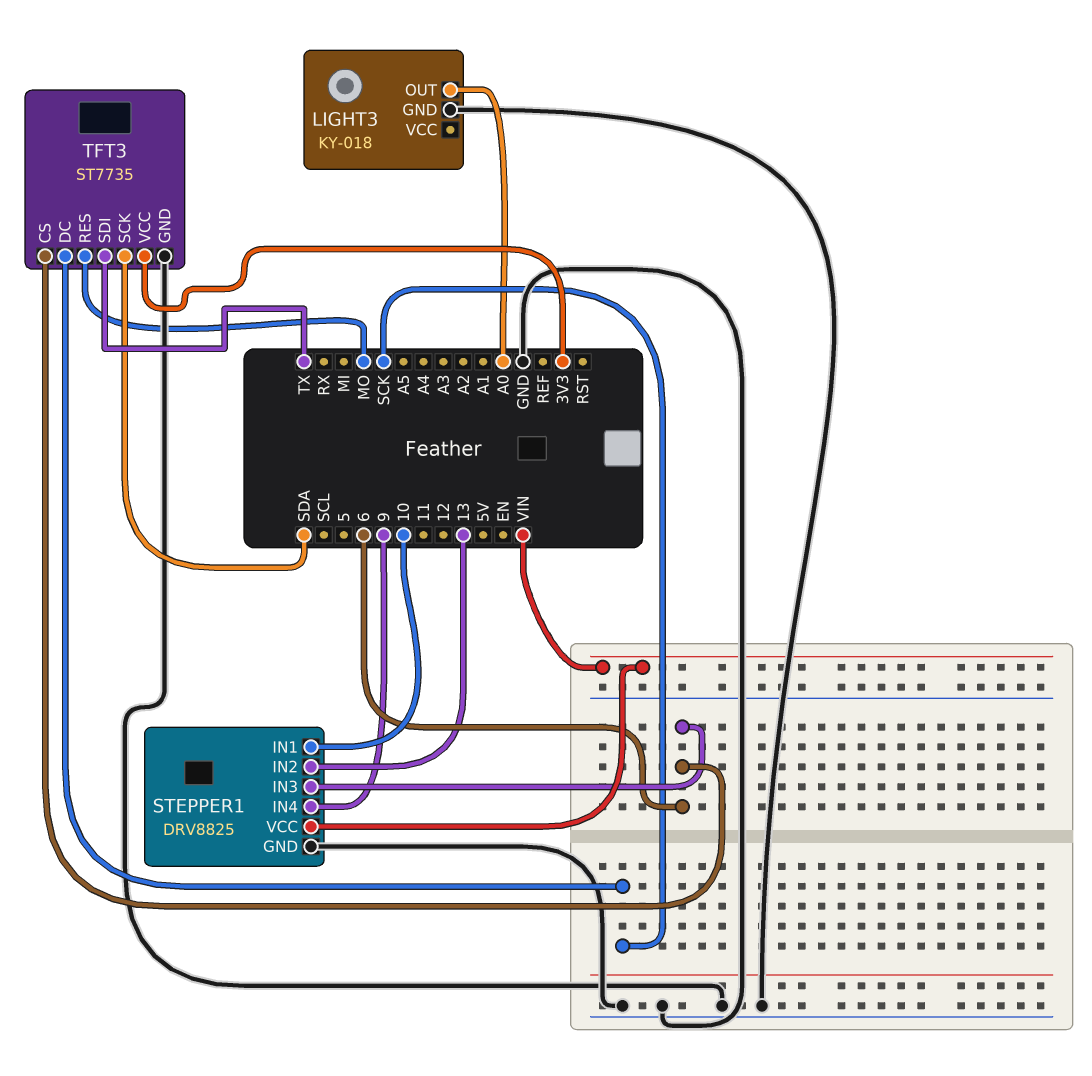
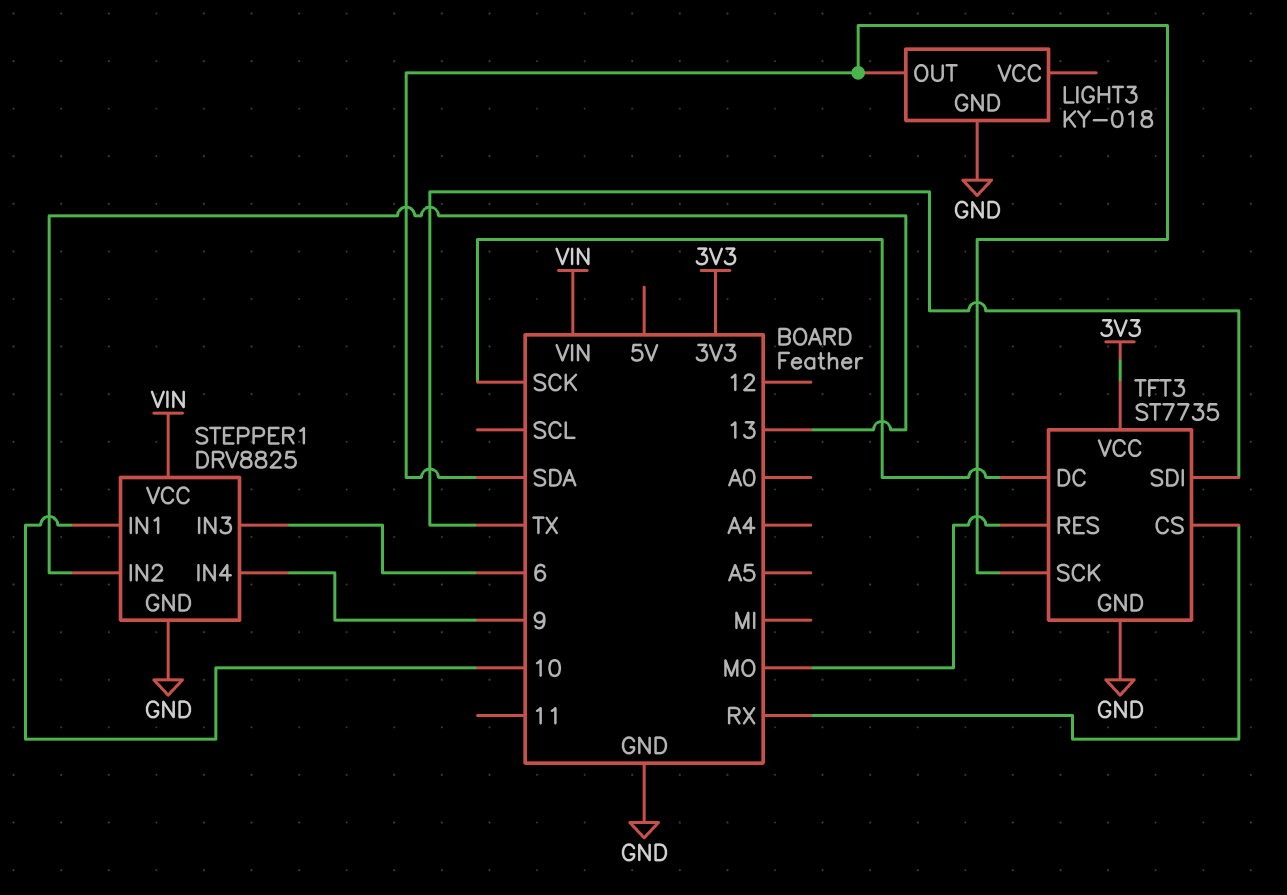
LIGHT3 pin OUT: A0 -> SDA
TFT3 pin CS: 6 -> RX

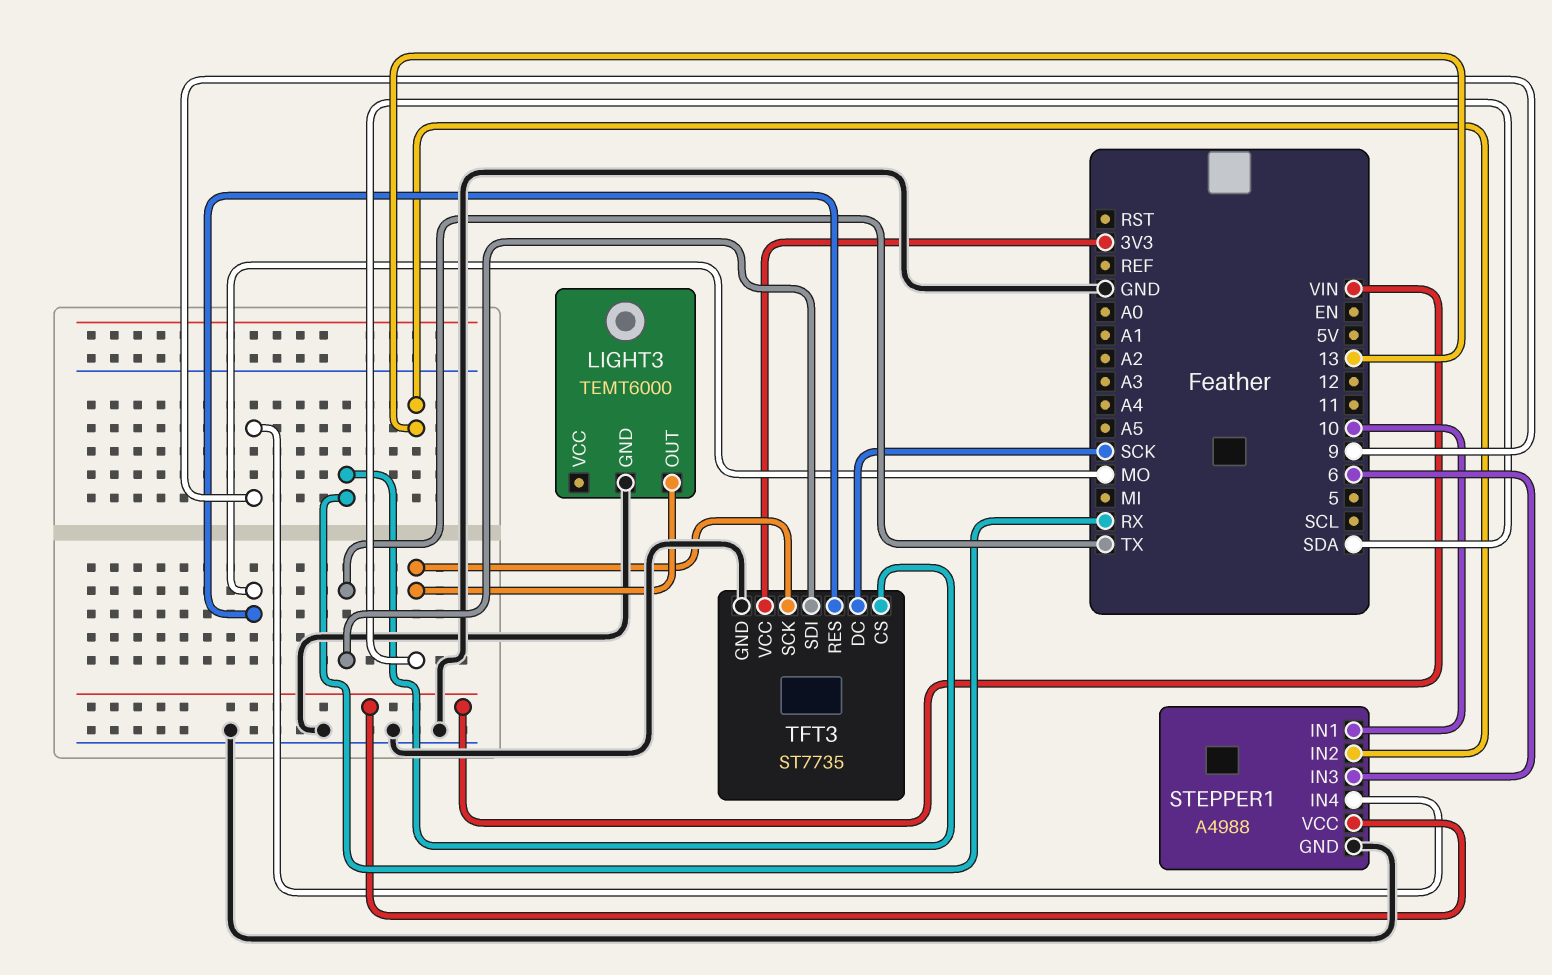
LIGHT3: KY-018 -> TEMT6000
STEPPER1: DRV8825 -> A4988

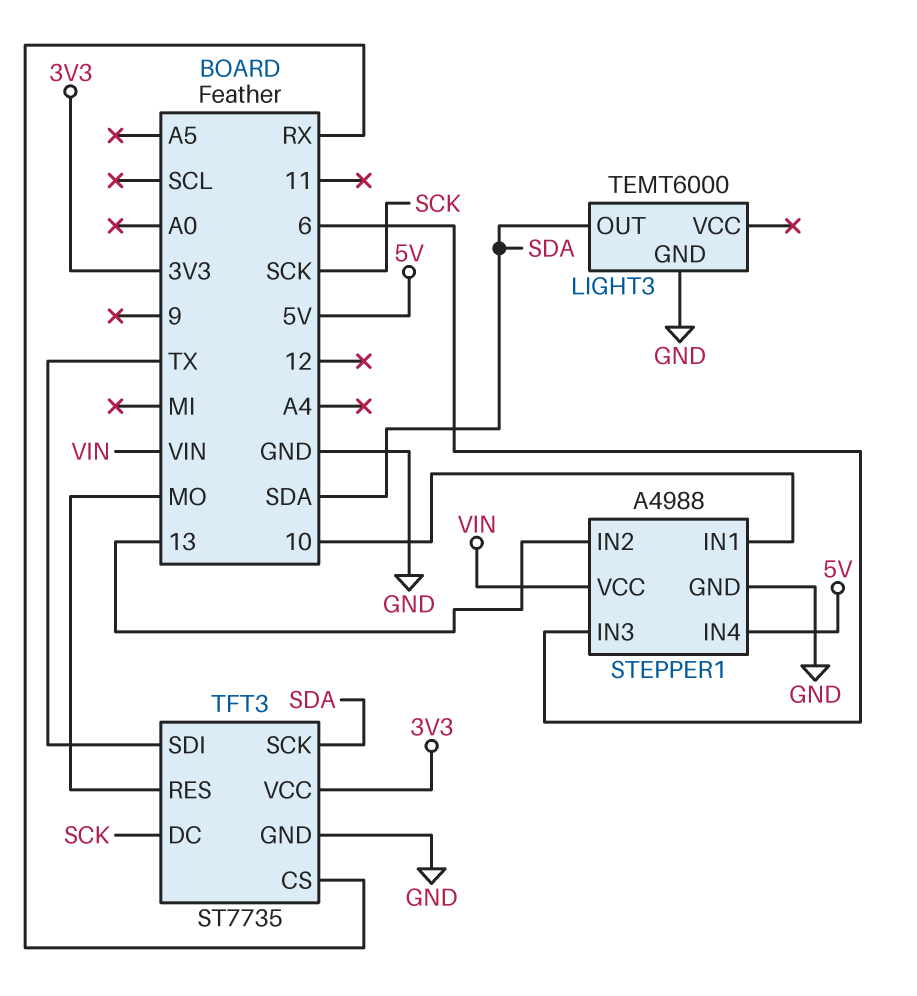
STEPPER1 pin IN4: 9 -> 5V

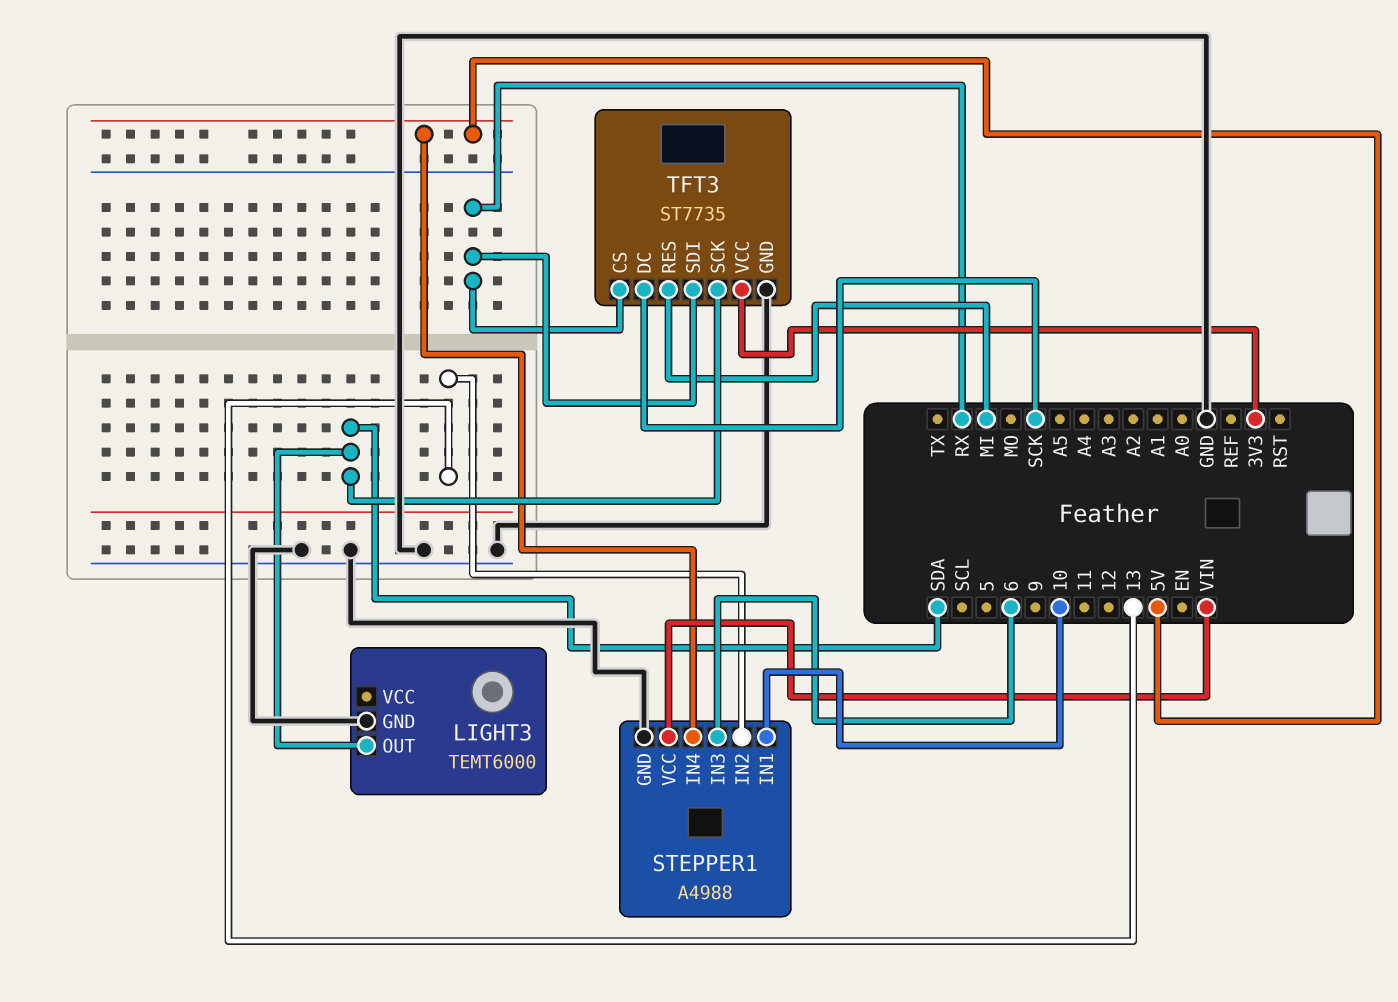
TFT3 pin RES: MO -> MI
TFT3 pin SDI: TX -> RX

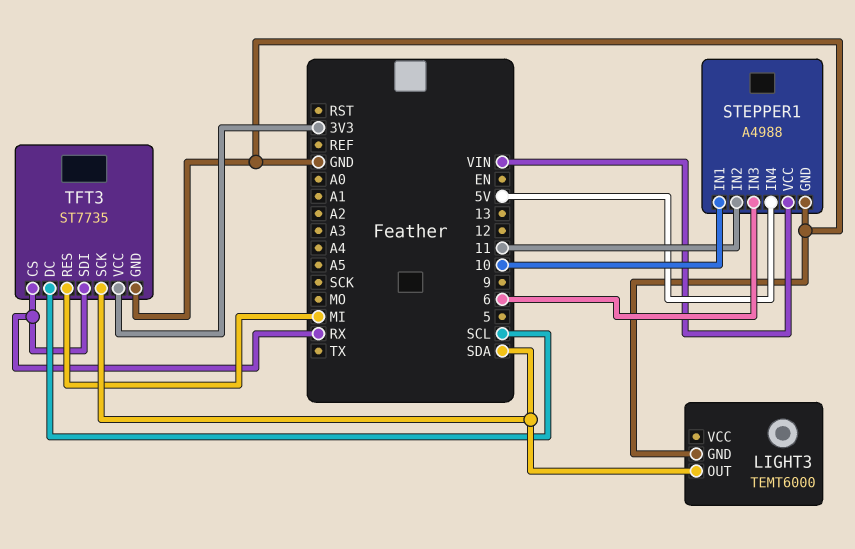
STEPPER1 pin IN2: 13 -> 11
TFT3 pin DC: SCK -> SCL

